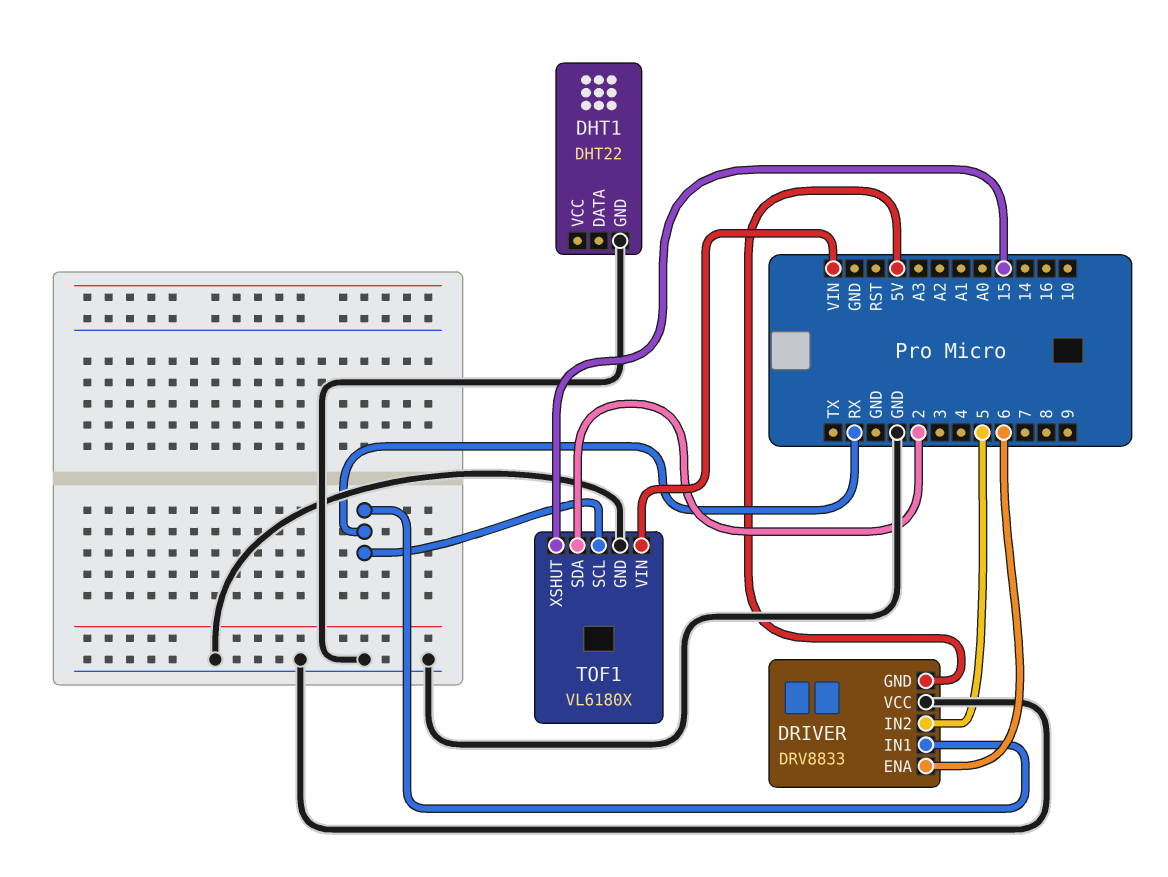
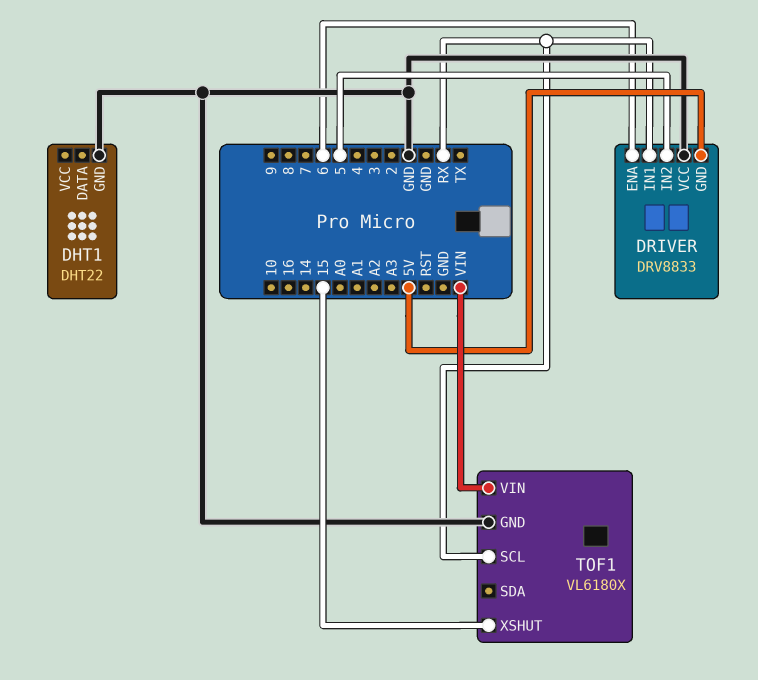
TOF1 pin SDA: 2 -> none

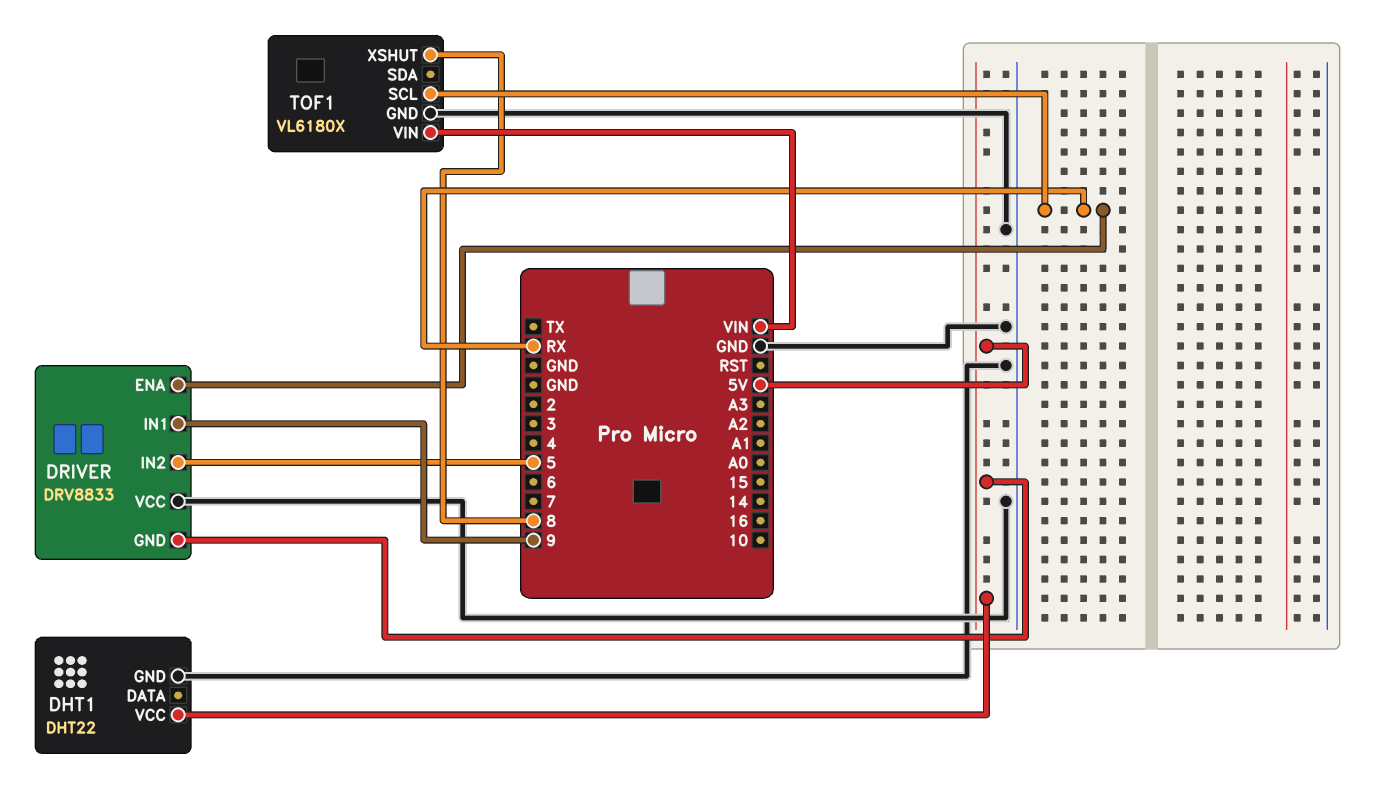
DHT1 pin VCC: none -> 5V
DRIVER pin ENA: 6 -> RX
DRIVER pin IN1: RX -> 9
TOF1 pin XSHUT: 15 -> 8

